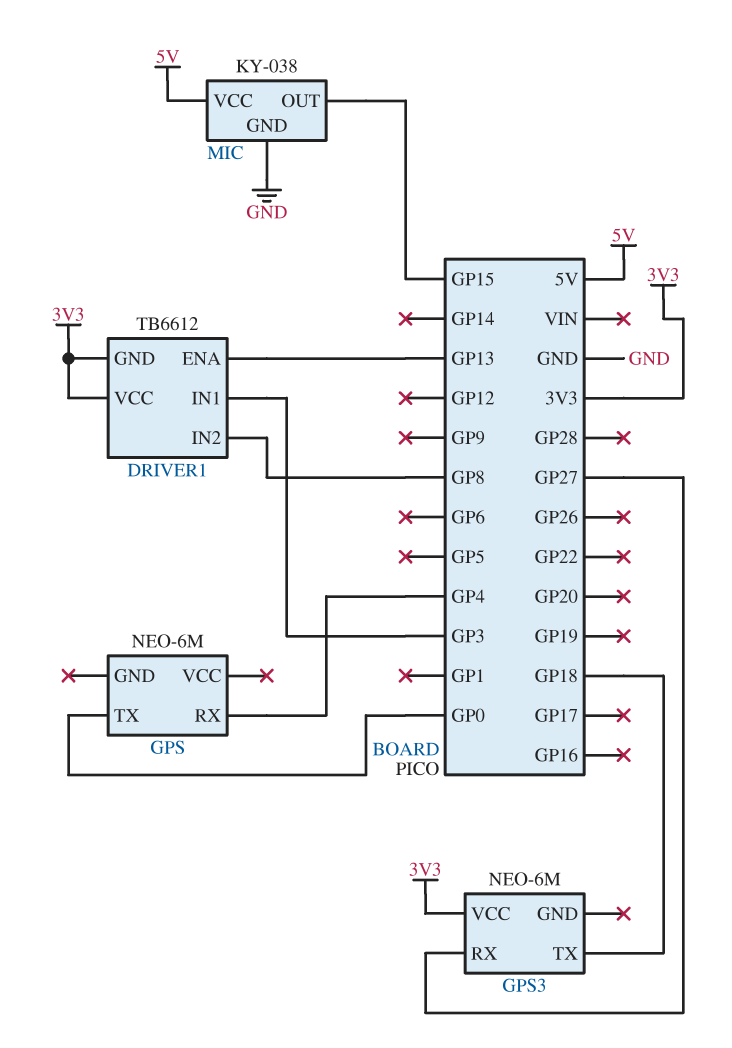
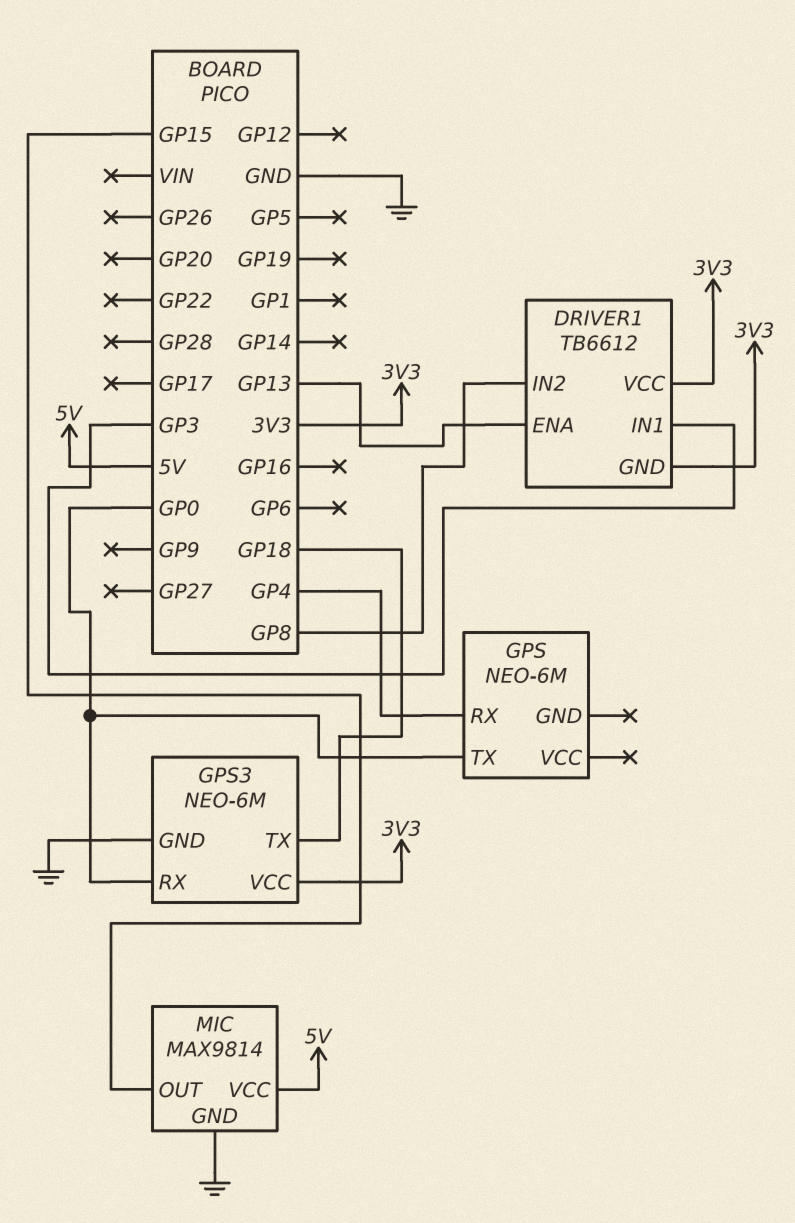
GPS3 pin GND: none -> GND
GPS3 pin RX: GP27 -> GP0
MIC: KY-038 -> MAX9814

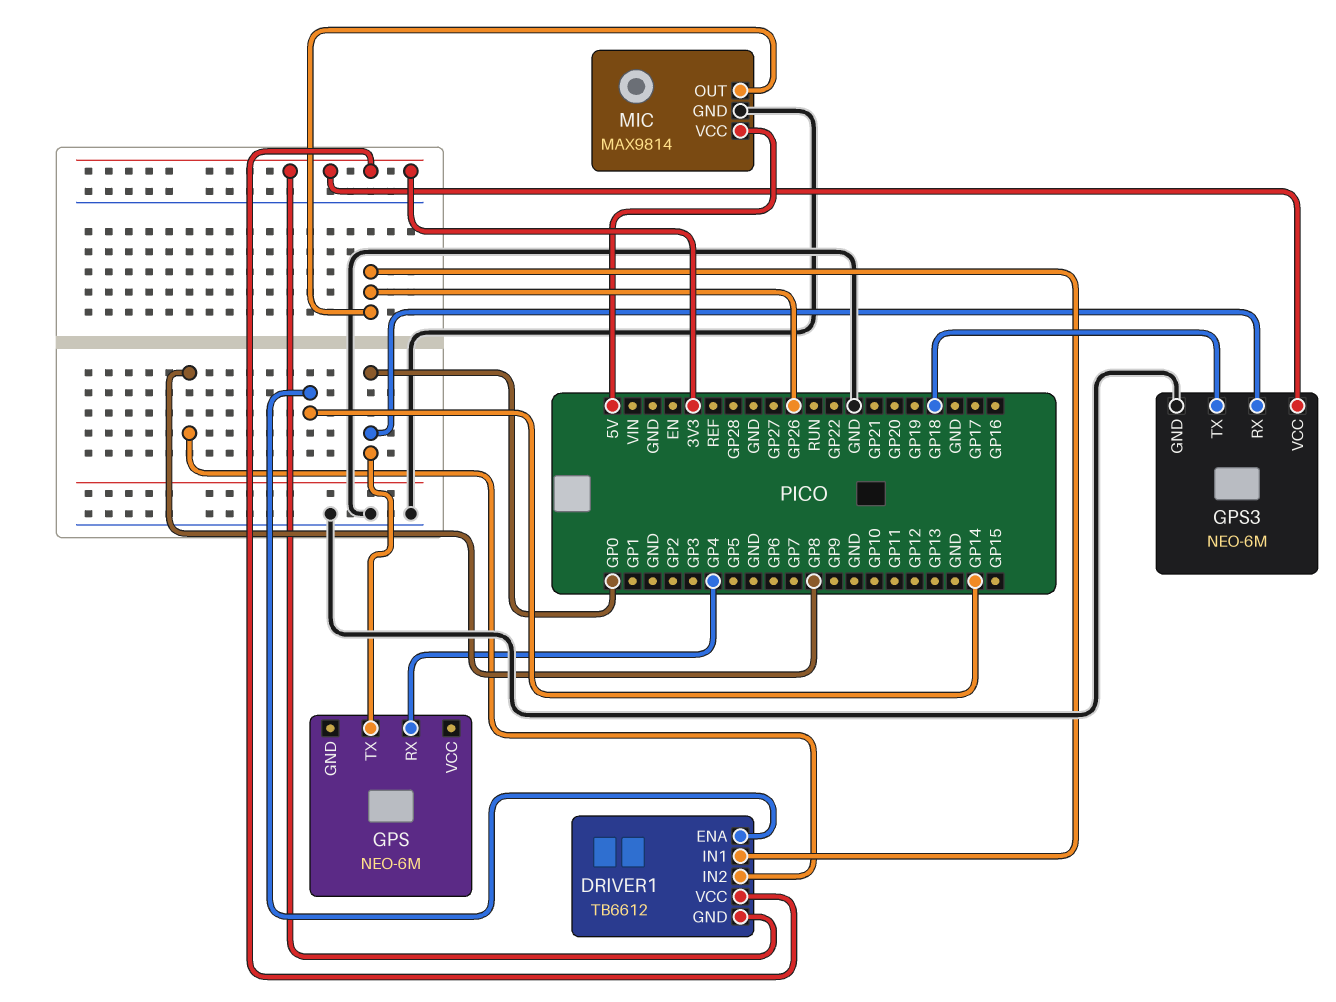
DRIVER1 pin ENA: GP13 -> GP14
DRIVER1 pin IN1: GP3 -> GP26
MIC pin OUT: GP15 -> GP26

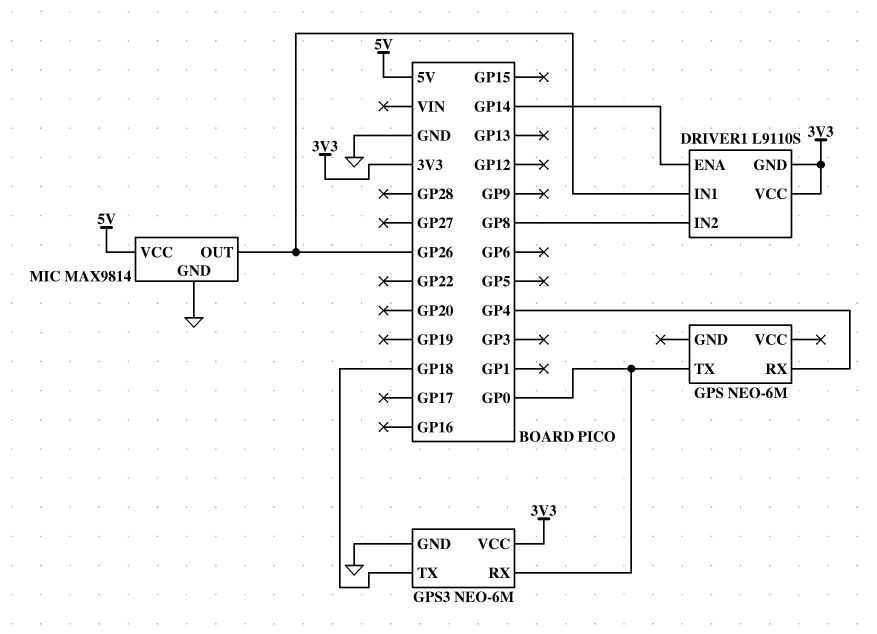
DRIVER1: TB6612 -> L9110S

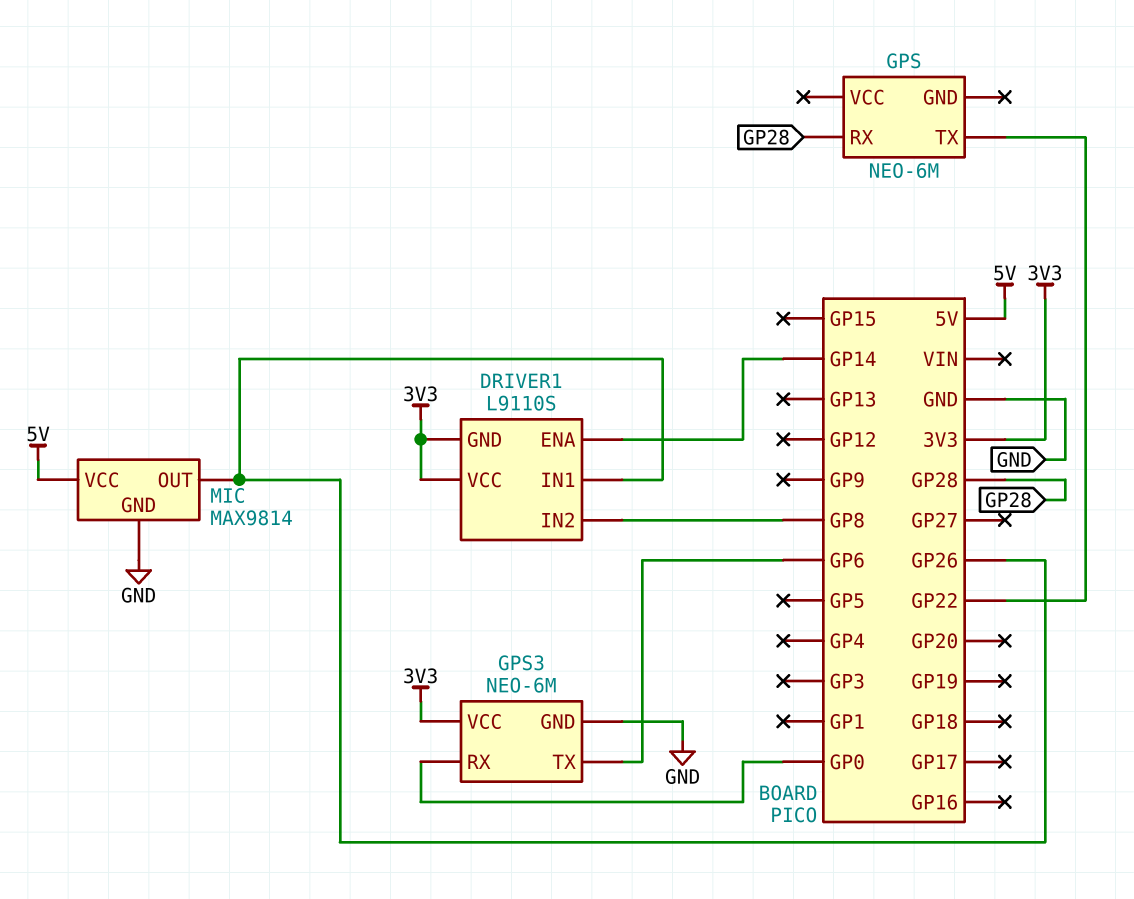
GPS pin RX: GP4 -> GP28
GPS pin TX: GP0 -> GP22
GPS3 pin TX: GP18 -> GP6

